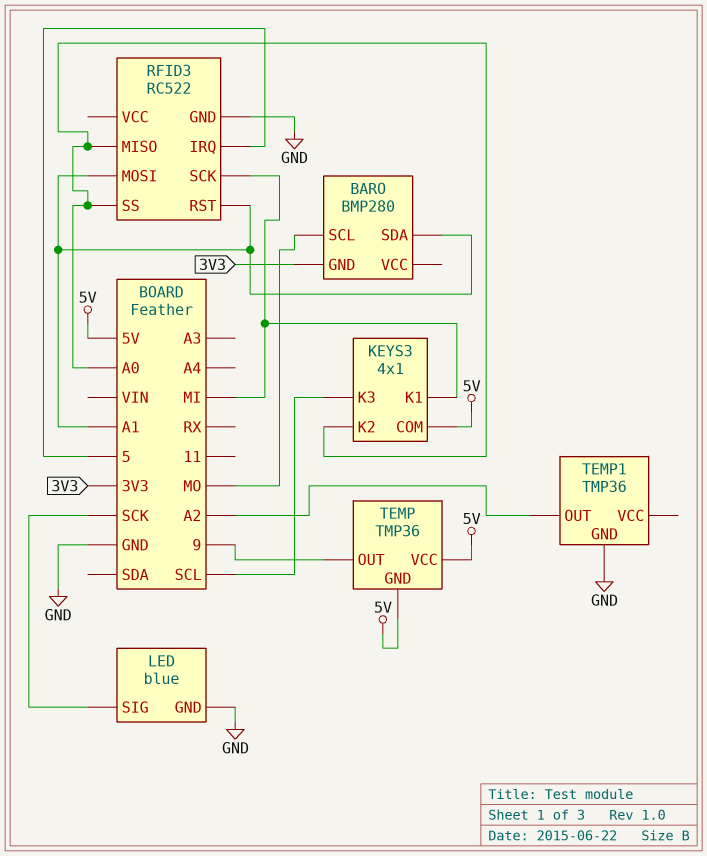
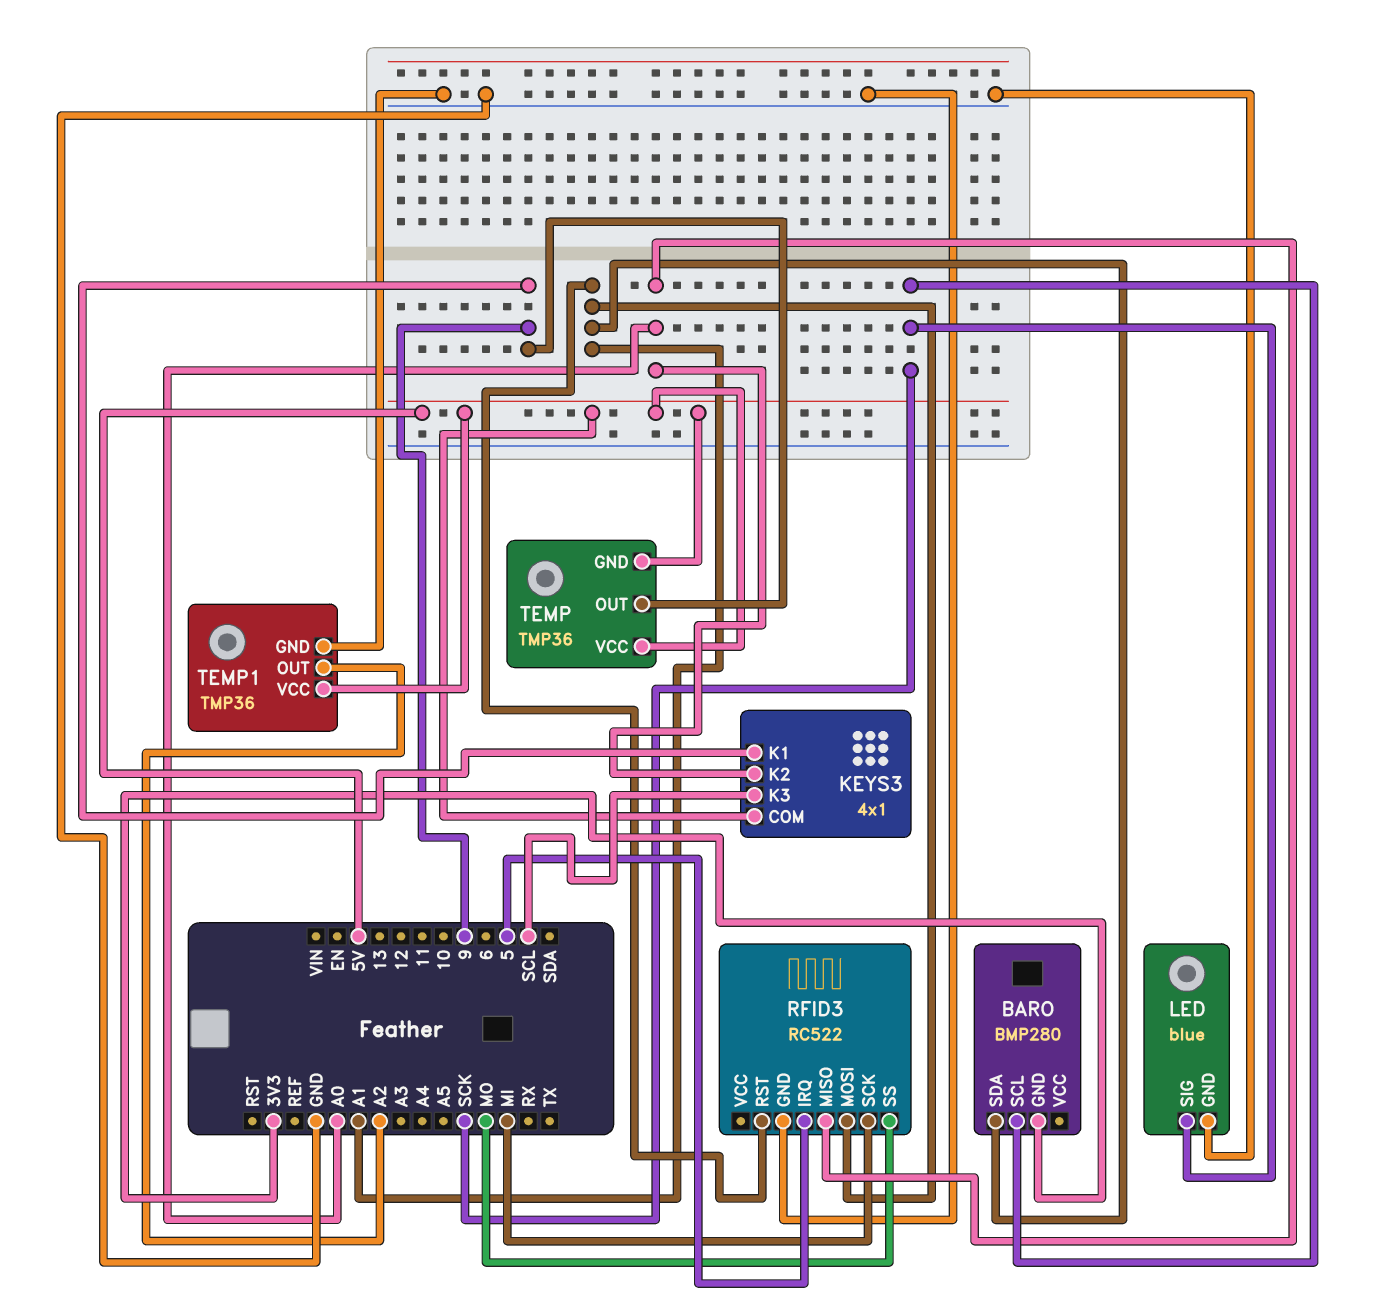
BARO pin SCL: MO -> SCK
KEYS3 pin K1: MI -> 9
RFID3 pin SS: A0 -> MO
TEMP1 pin VCC: none -> 5V

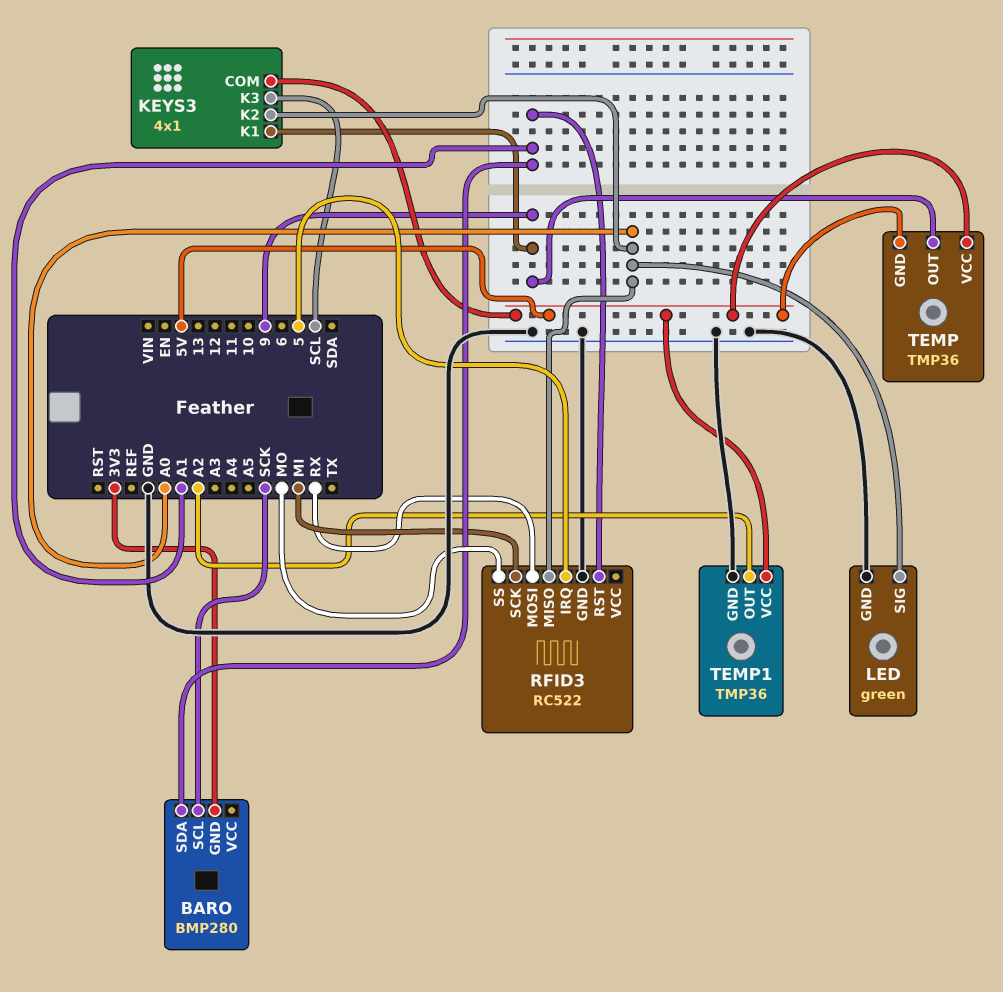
LED: blue -> green
LED pin SIG: SCK -> A0
RFID3 pin MOSI: A1 -> RX

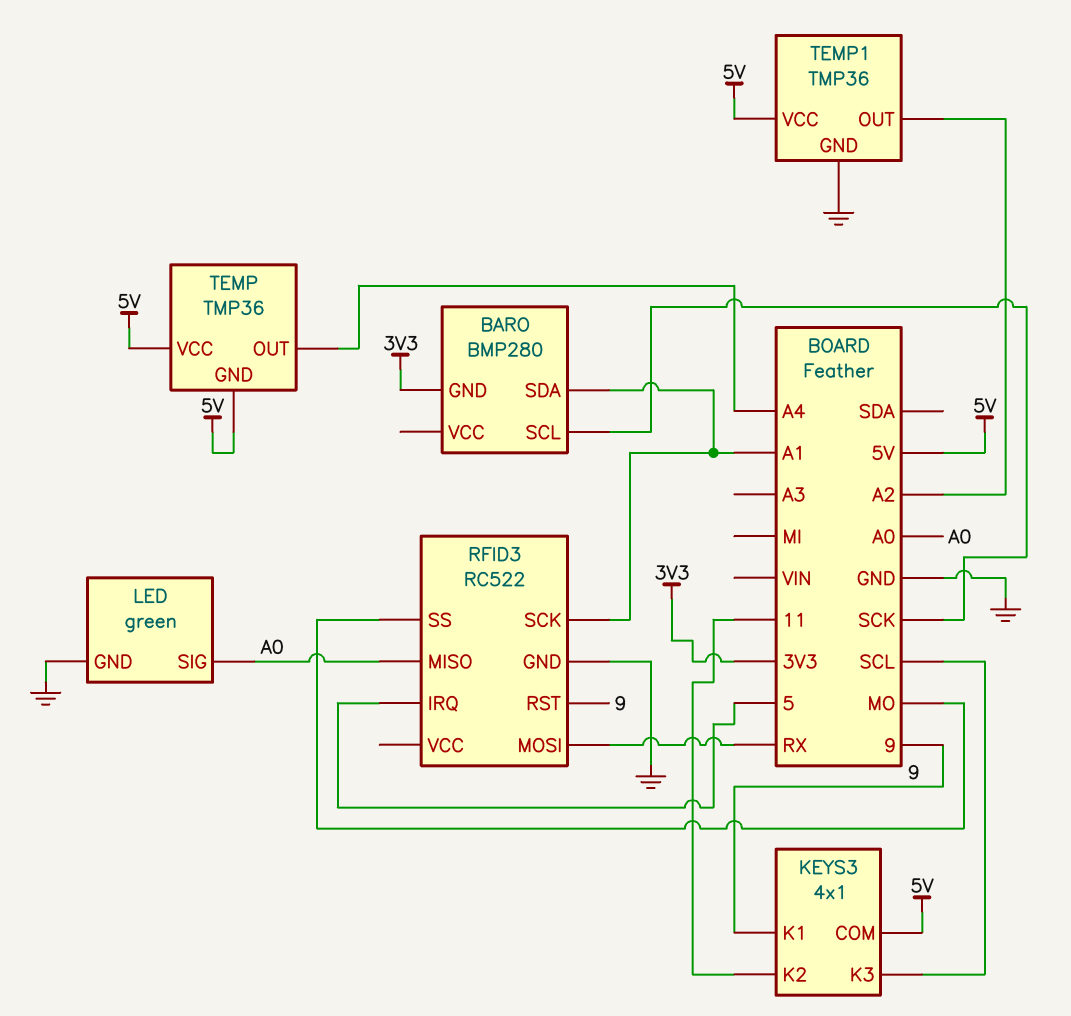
KEYS3 pin K2: A0 -> 11
RFID3 pin RST: A1 -> 9
RFID3 pin SCK: MI -> A1
TEMP pin OUT: 9 -> A4

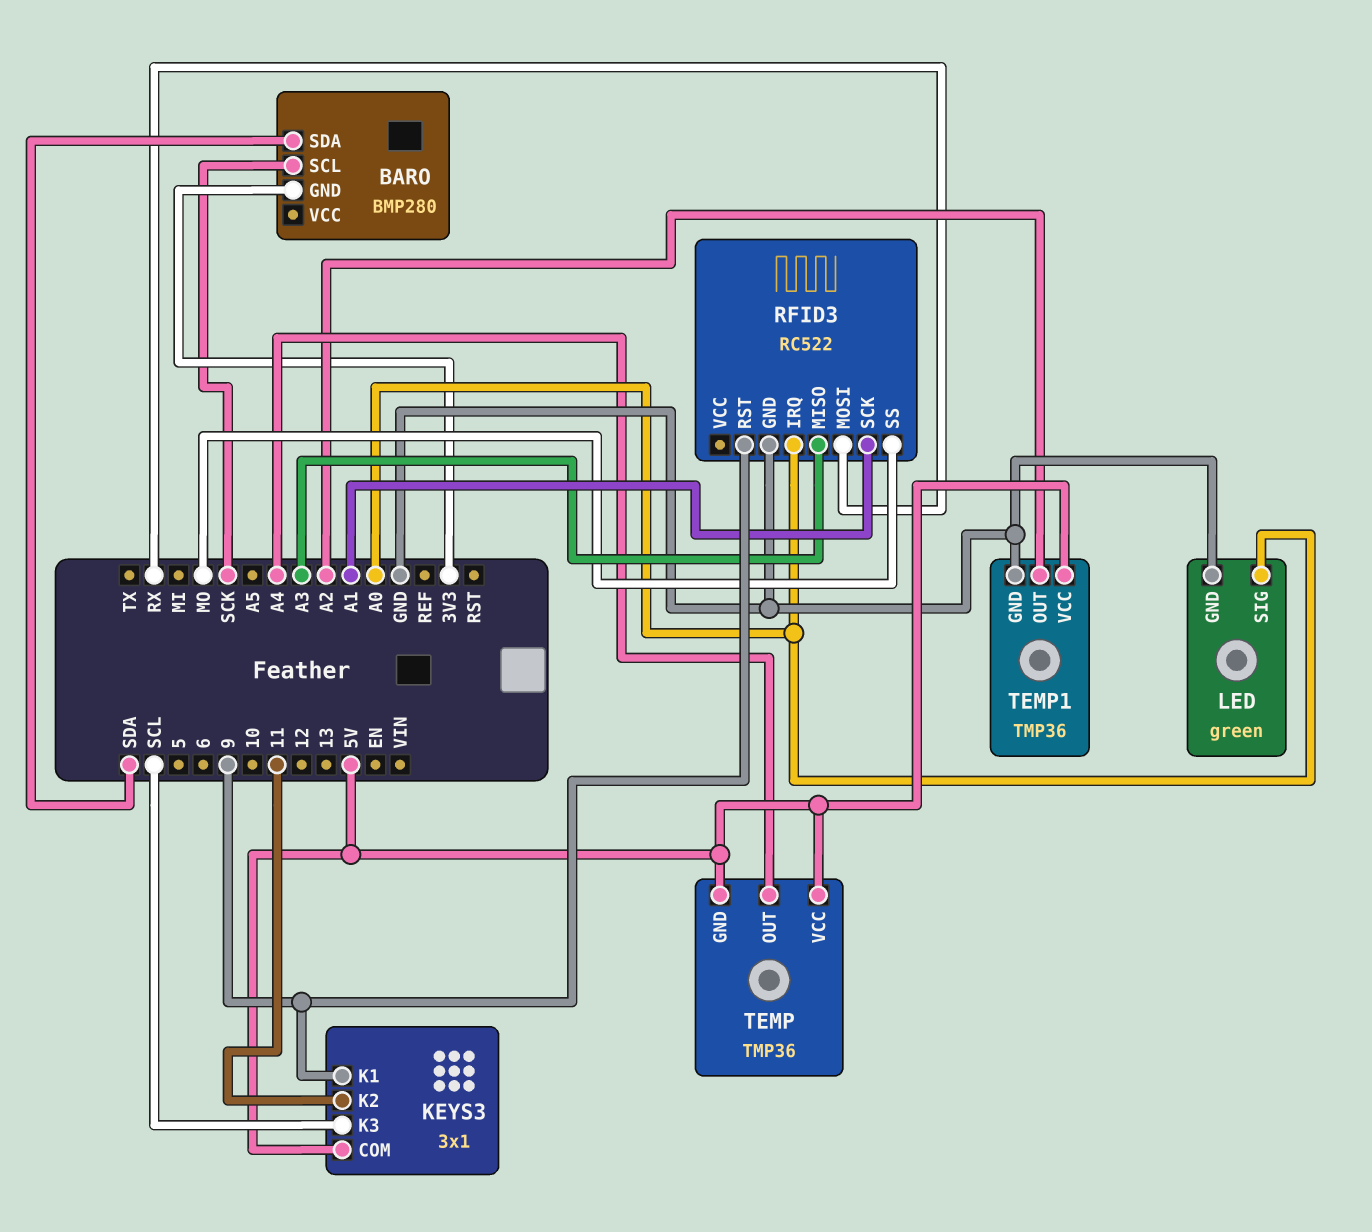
BARO pin SDA: A1 -> SDA
KEYS3: 4x1 -> 3x1
RFID3 pin IRQ: 5 -> A0
RFID3 pin MISO: A0 -> A3

